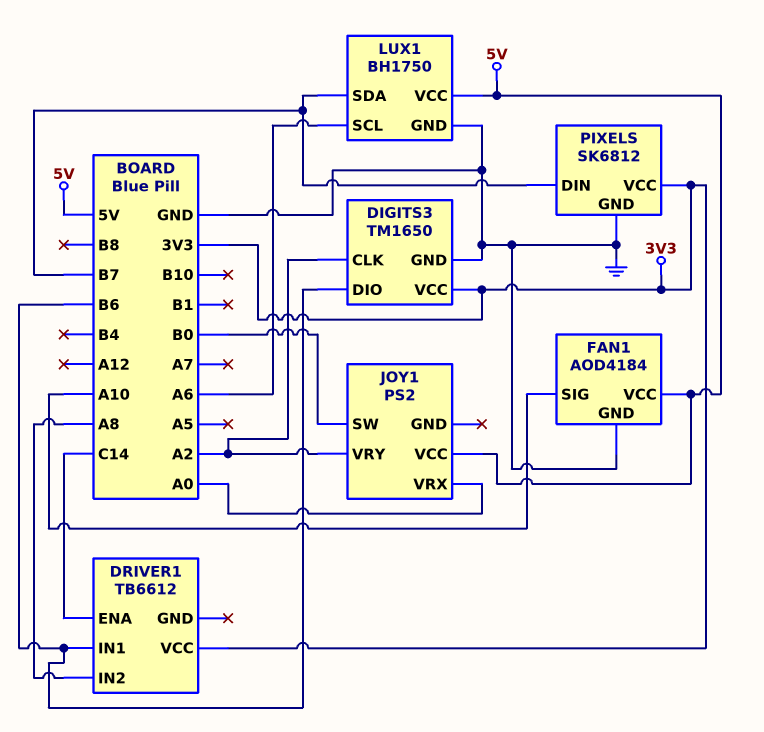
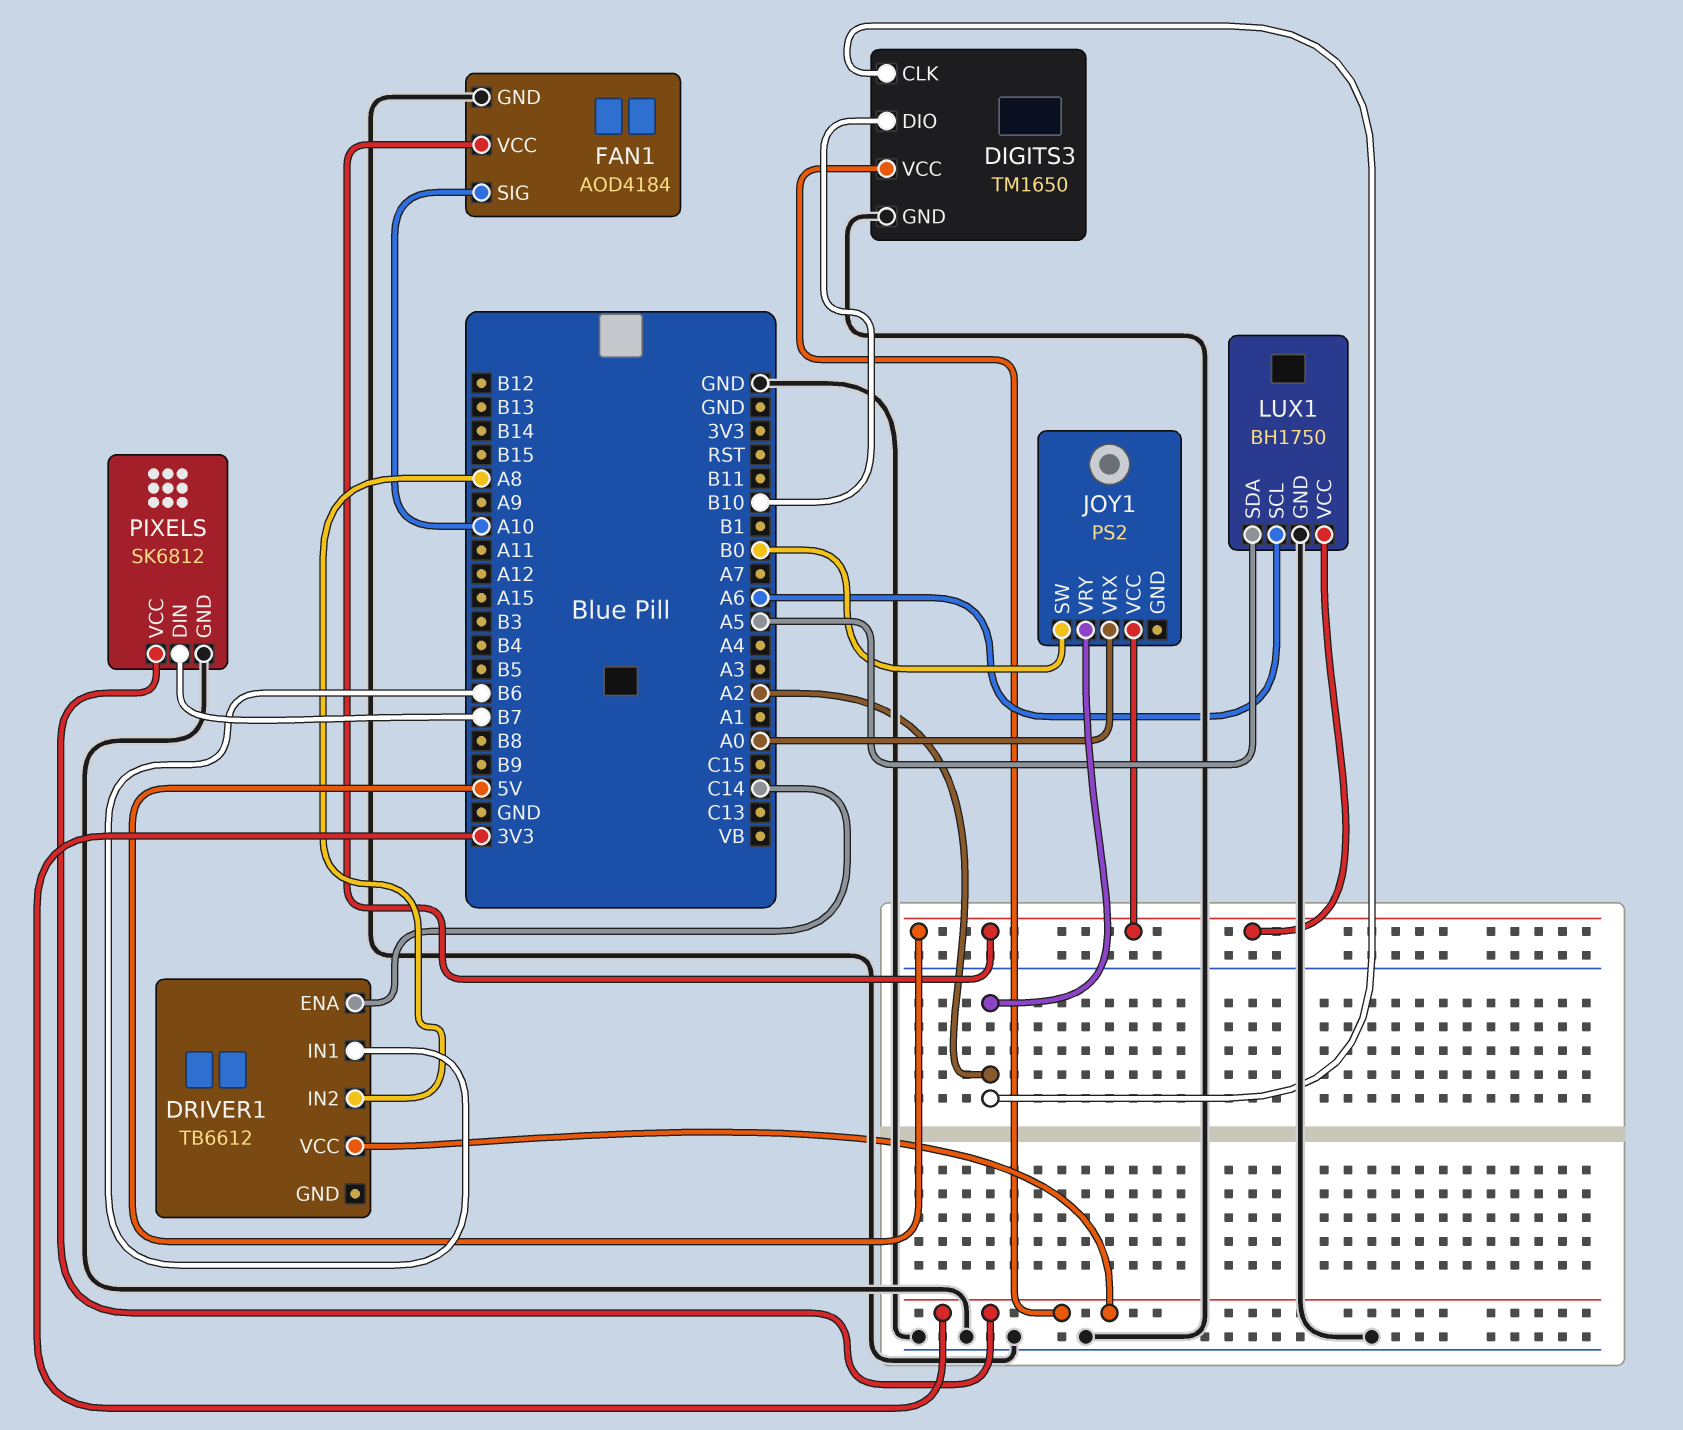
DIGITS3 pin DIO: B6 -> B10
LUX1 pin SDA: B7 -> A5

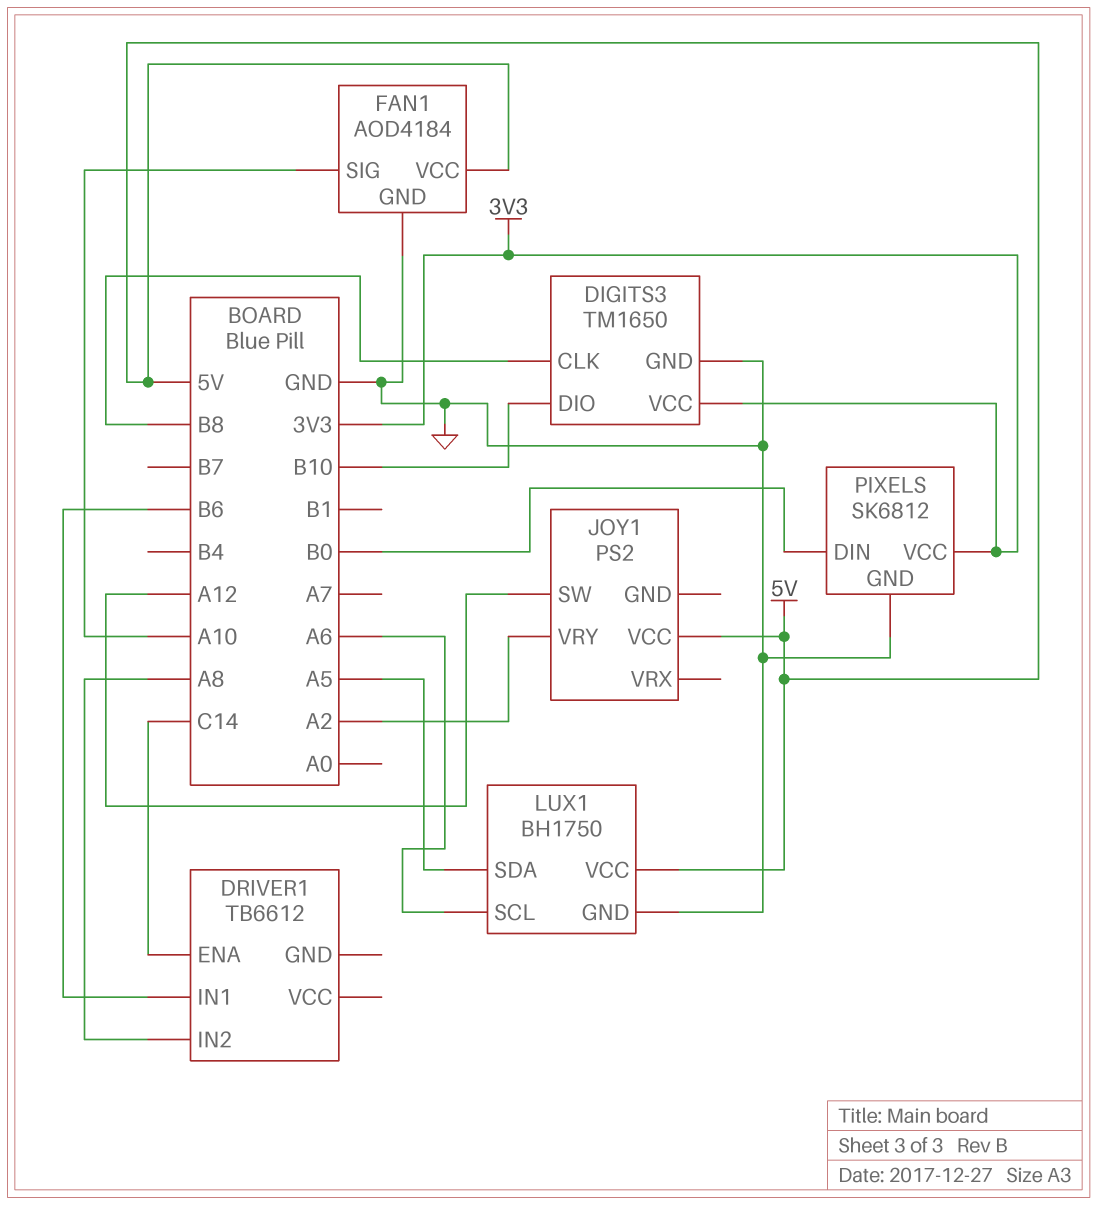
DIGITS3 pin CLK: A2 -> B8
DRIVER1 pin VCC: 3V3 -> none
JOY1 pin SW: B0 -> A12
JOY1 pin VRX: A0 -> none
PIXELS pin DIN: B7 -> B0

